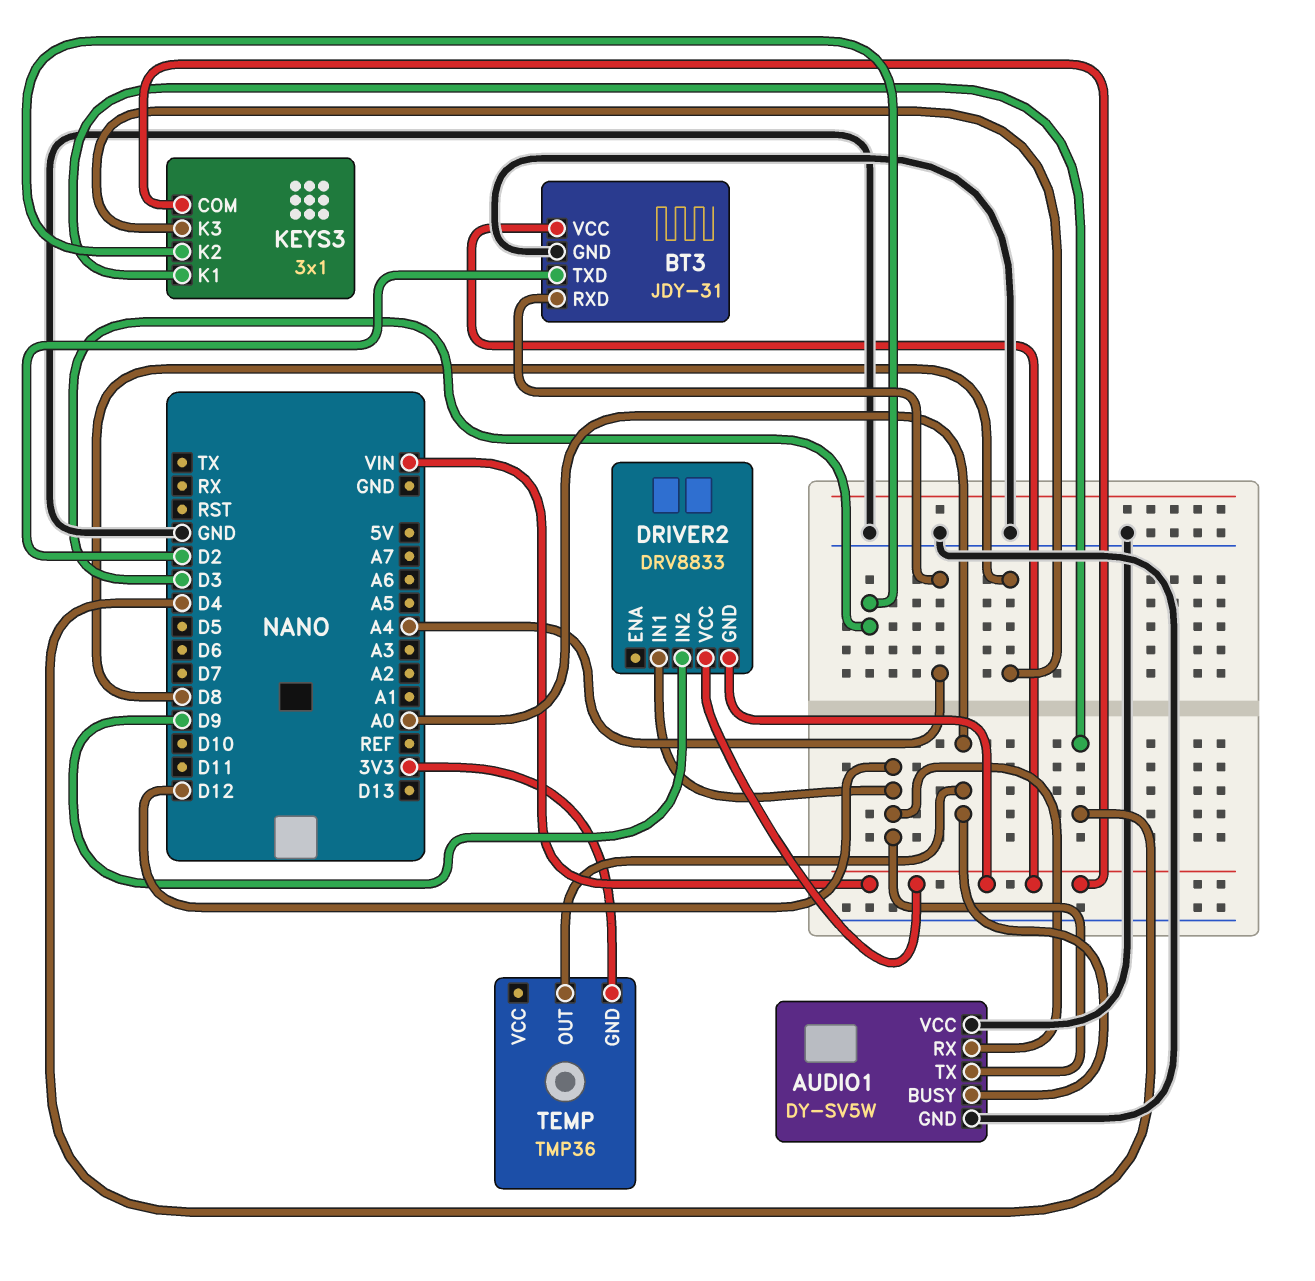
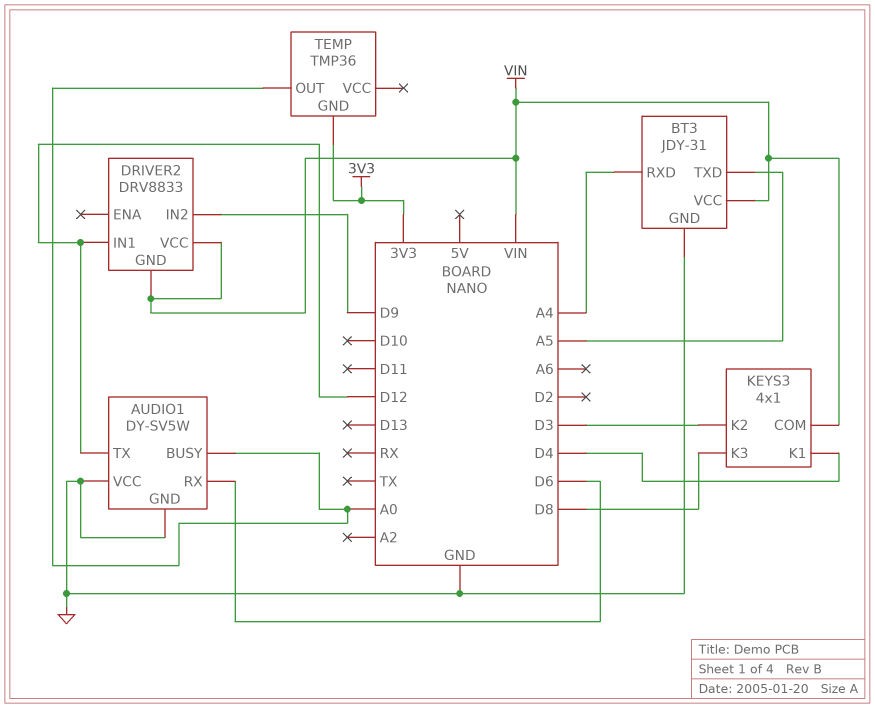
AUDIO1 pin RX: D12 -> D6
BT3 pin TXD: D2 -> A5
KEYS3: 3x1 -> 4x1

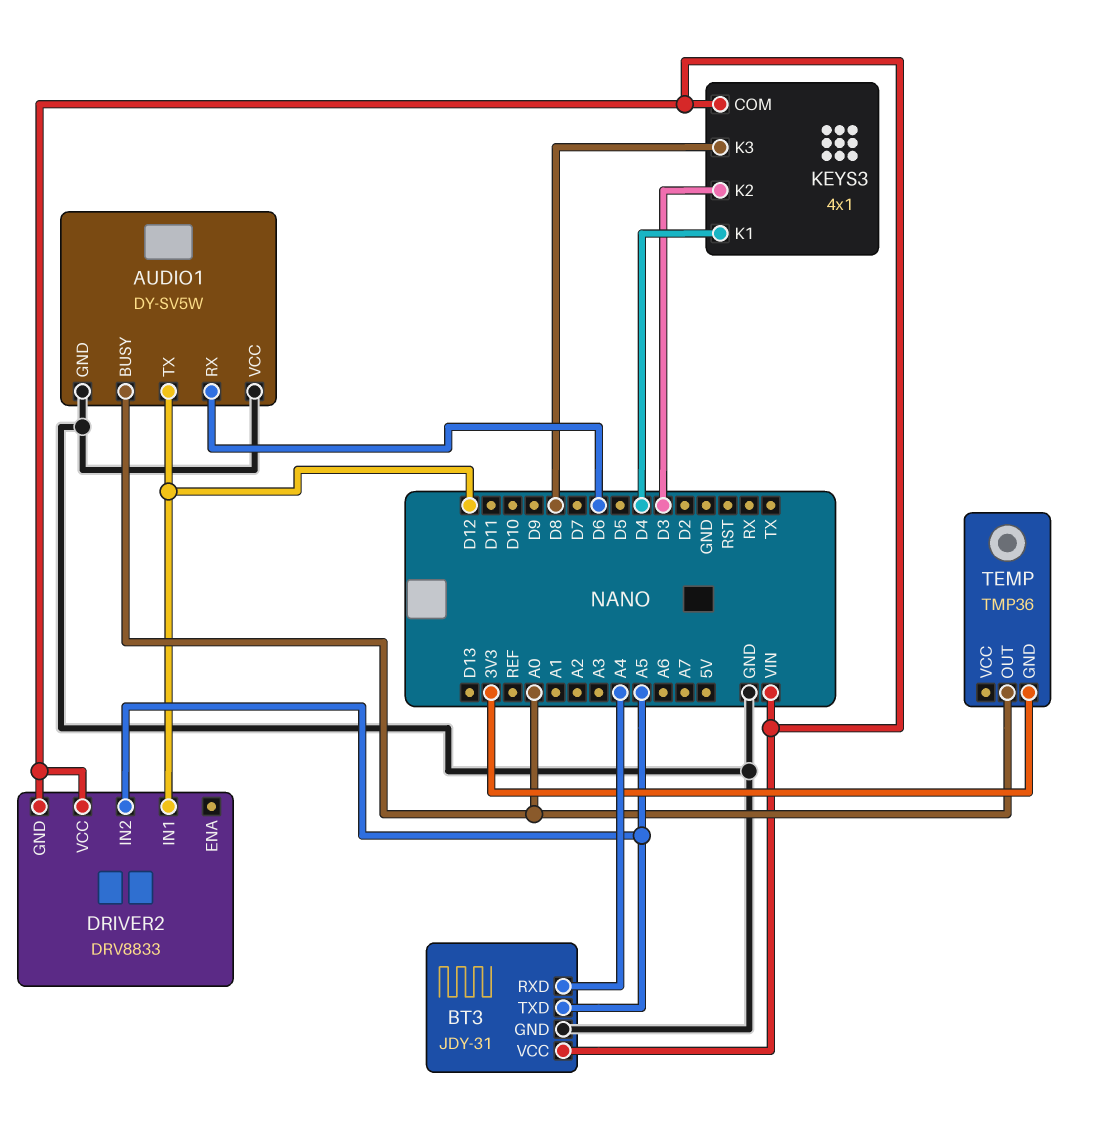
DRIVER2 pin IN2: D9 -> A5

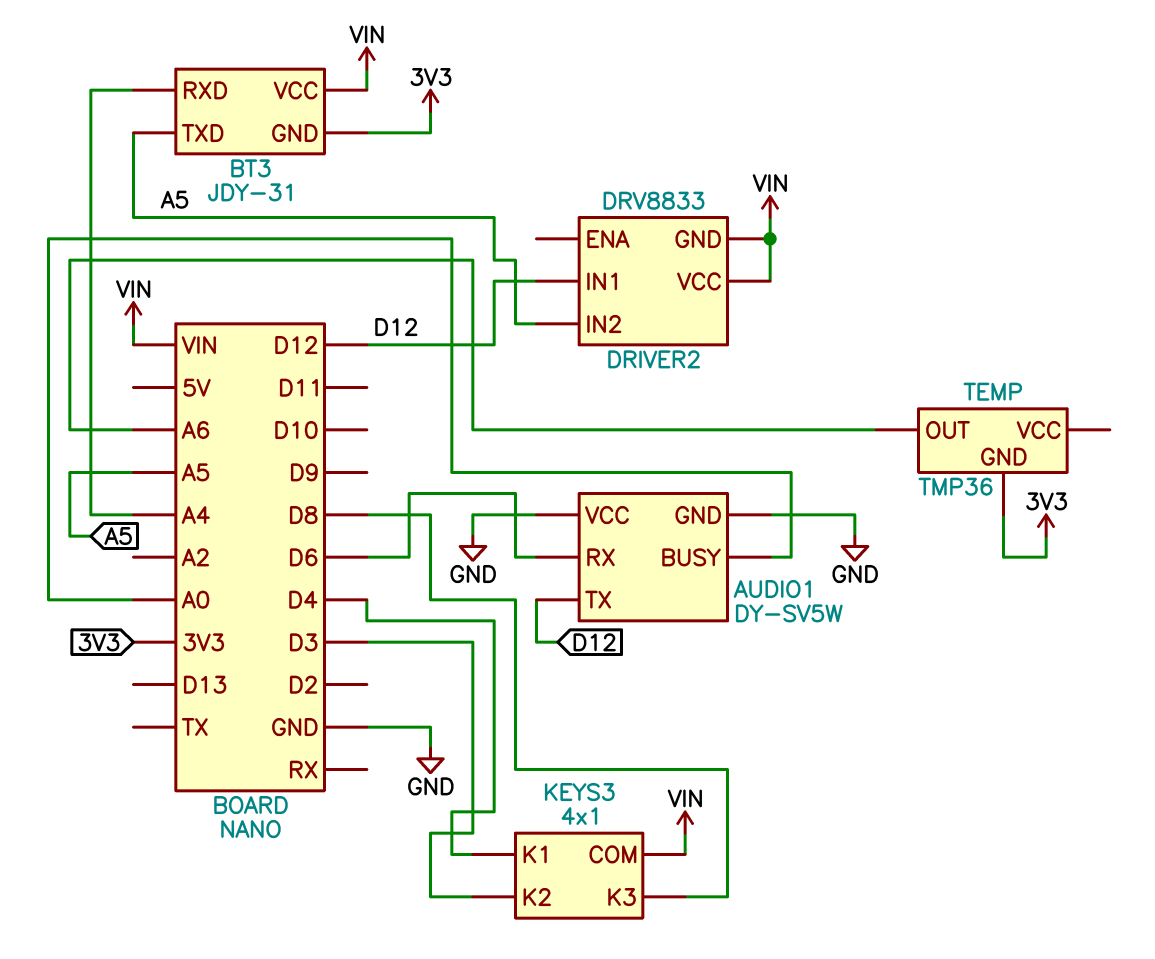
BT3 pin GND: GND -> 3V3
TEMP pin OUT: A0 -> A6

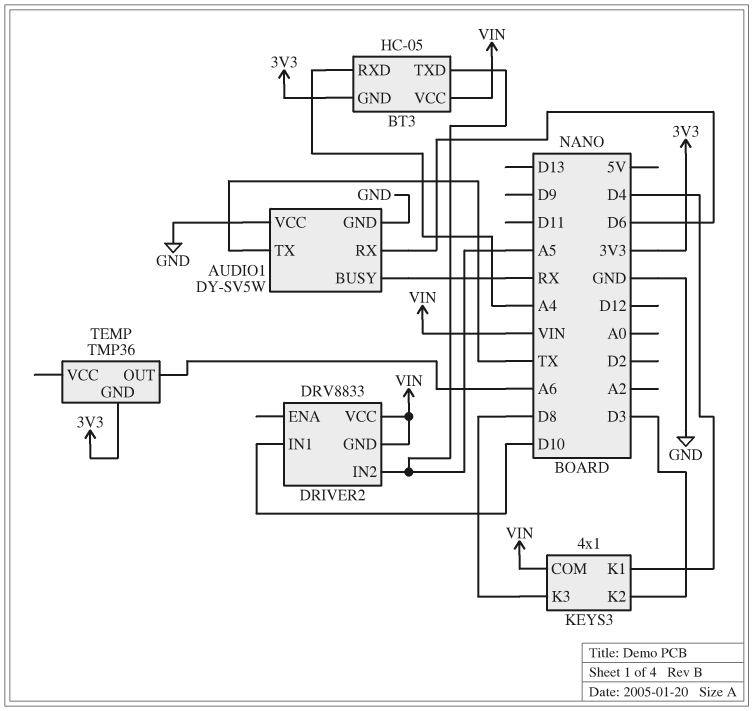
AUDIO1 pin BUSY: A0 -> RX
AUDIO1 pin TX: D12 -> TX
BT3: JDY-31 -> HC-05
DRIVER2 pin IN1: D12 -> D10

